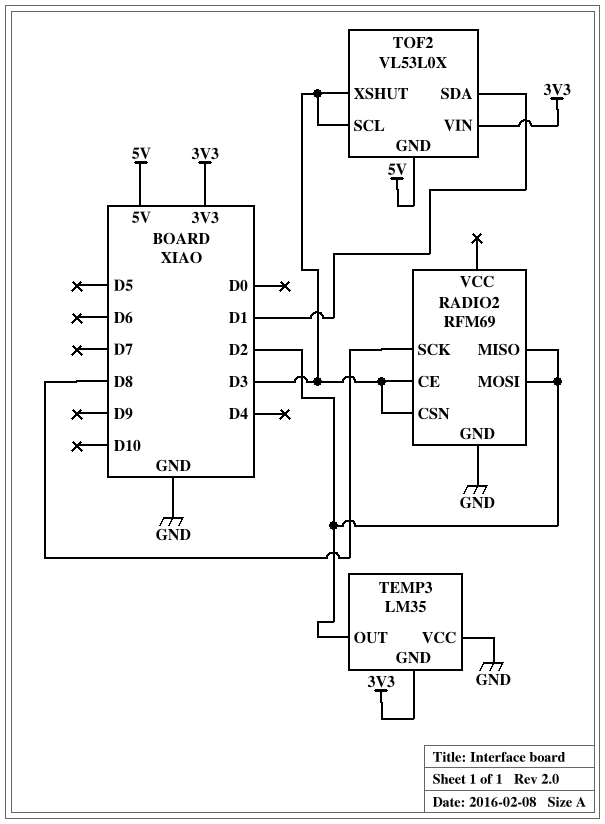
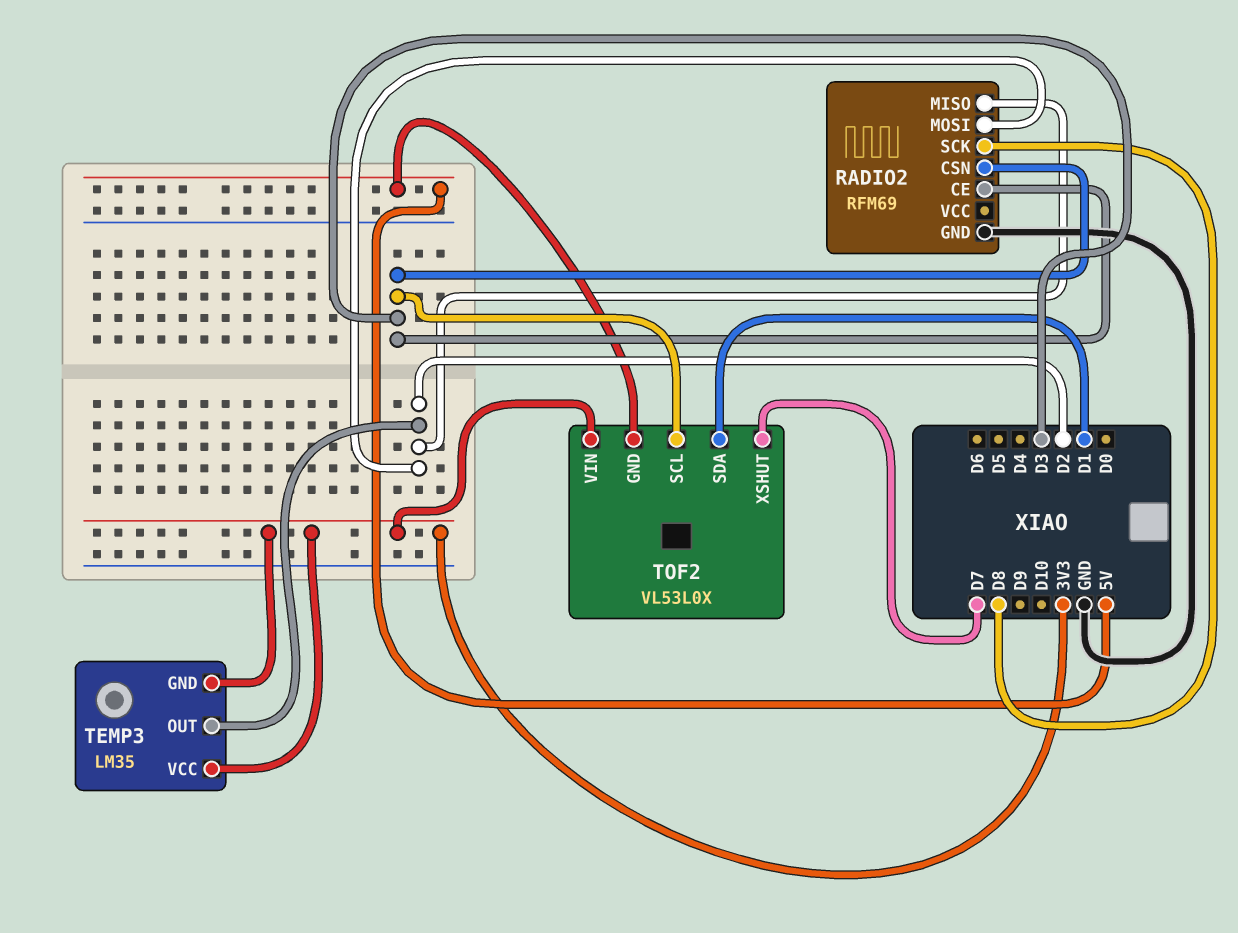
TEMP3 pin VCC: GND -> 3V3
TOF2 pin XSHUT: D3 -> D7

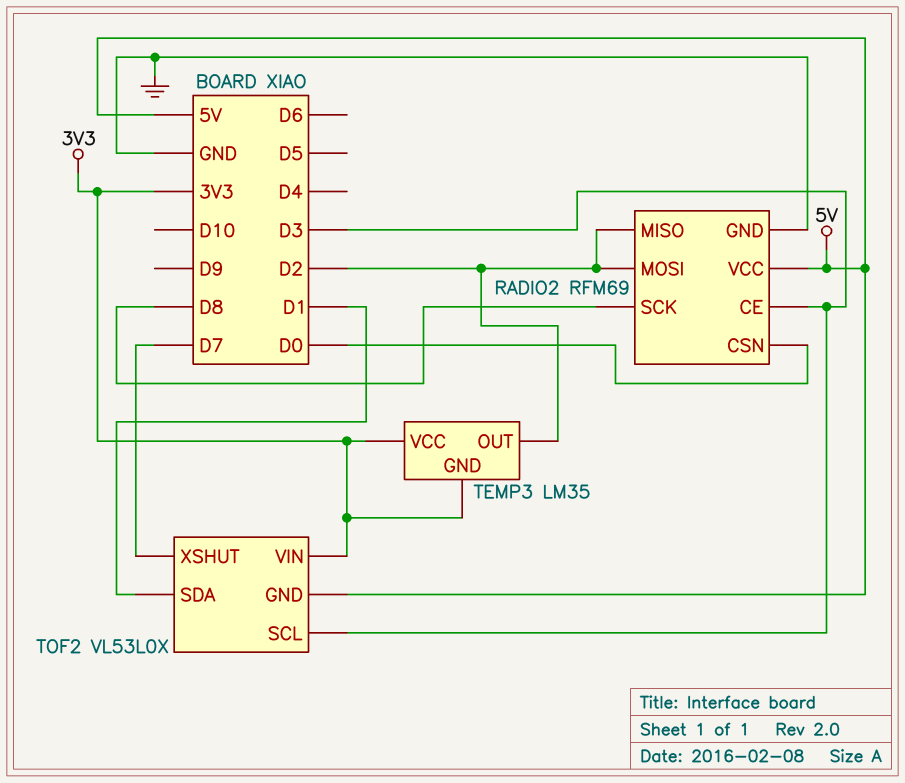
RADIO2 pin CSN: D3 -> D0
RADIO2 pin VCC: none -> 5V

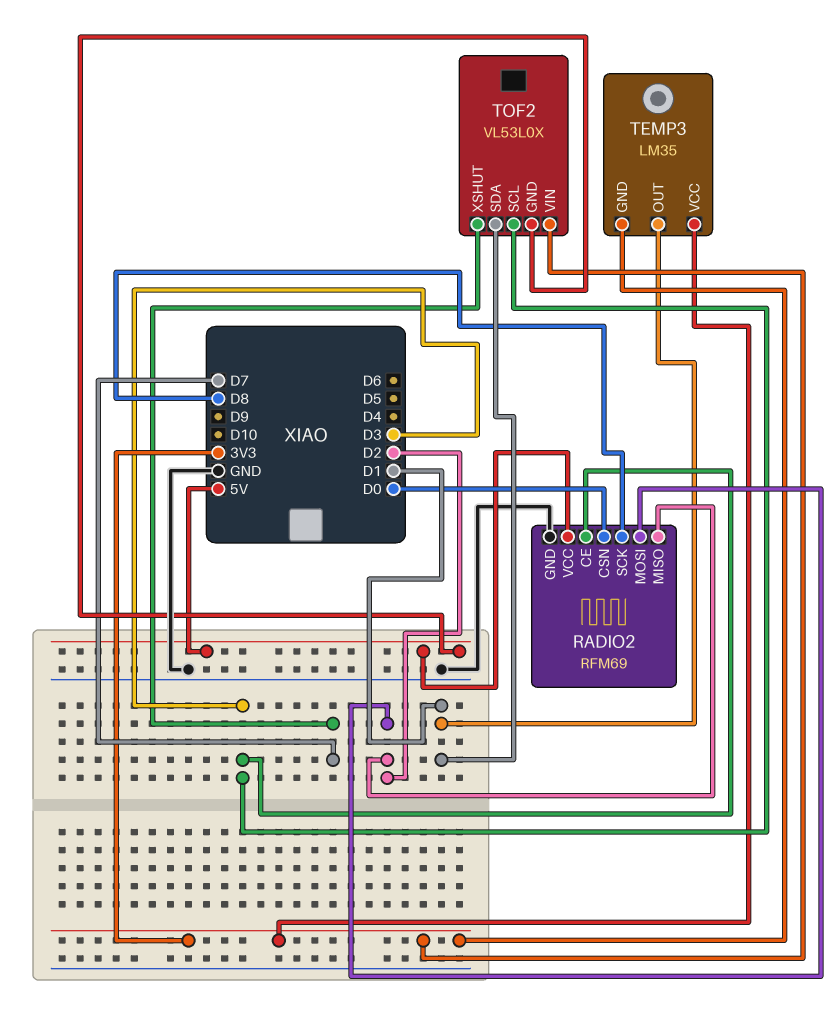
TEMP3 pin OUT: D2 -> D1

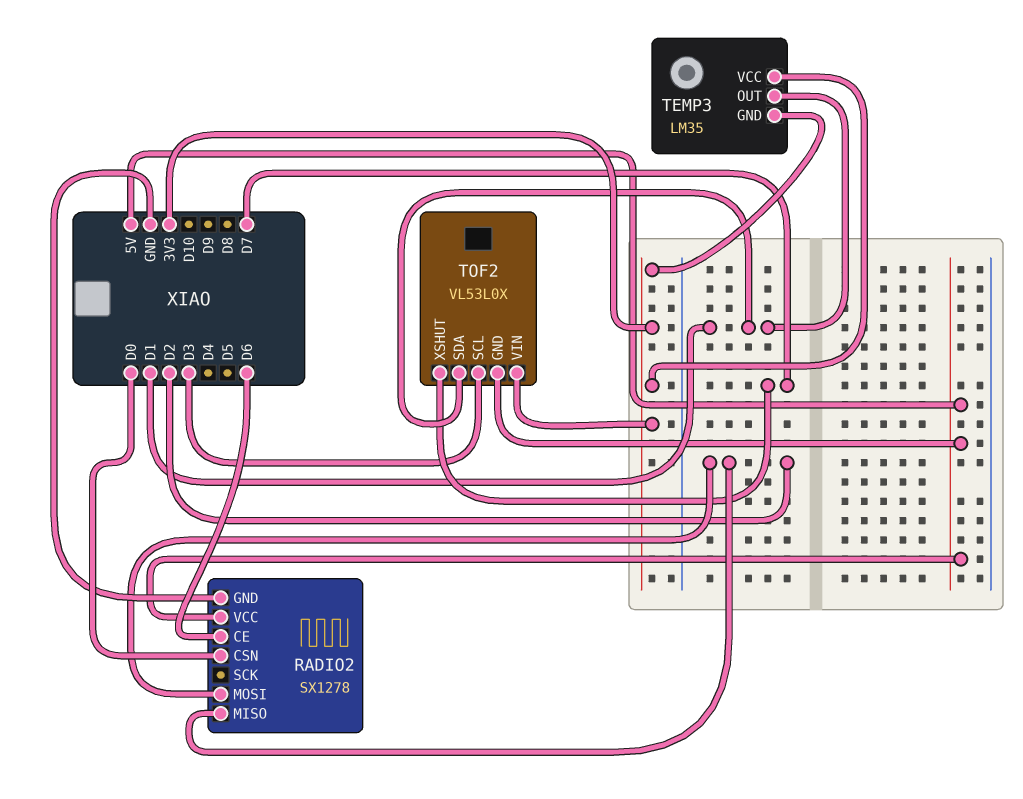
RADIO2: RFM69 -> SX1278
RADIO2 pin CE: D3 -> D6
RADIO2 pin SCK: D8 -> none

